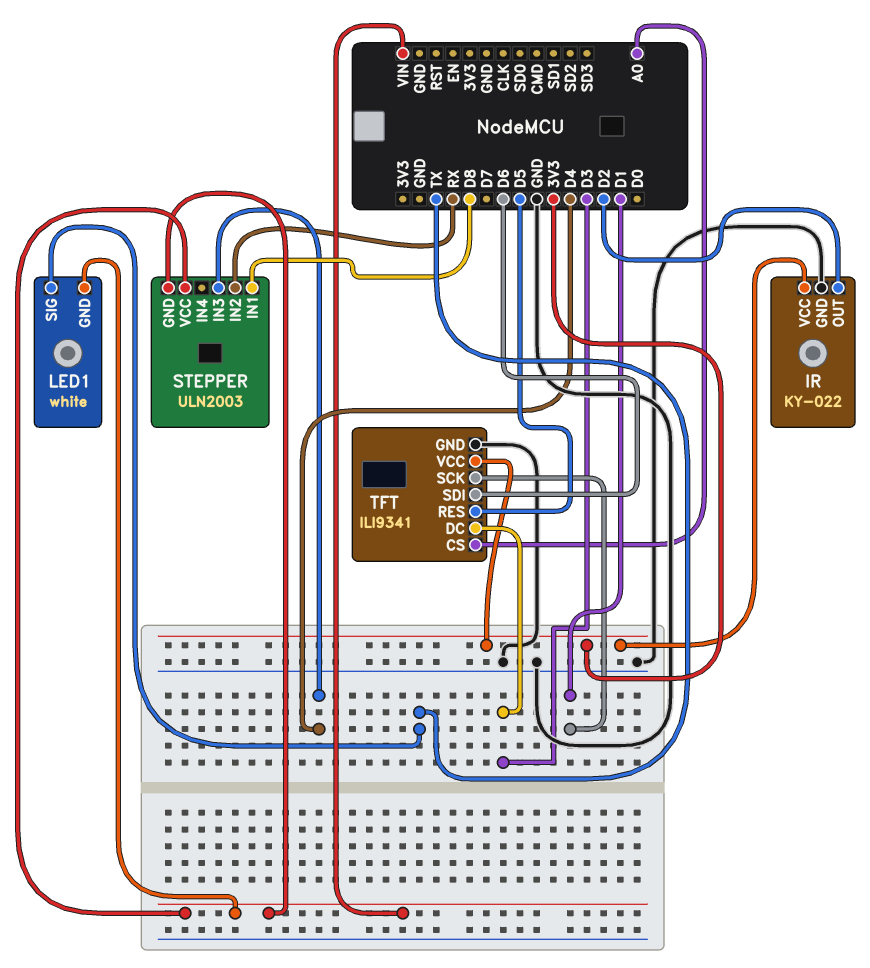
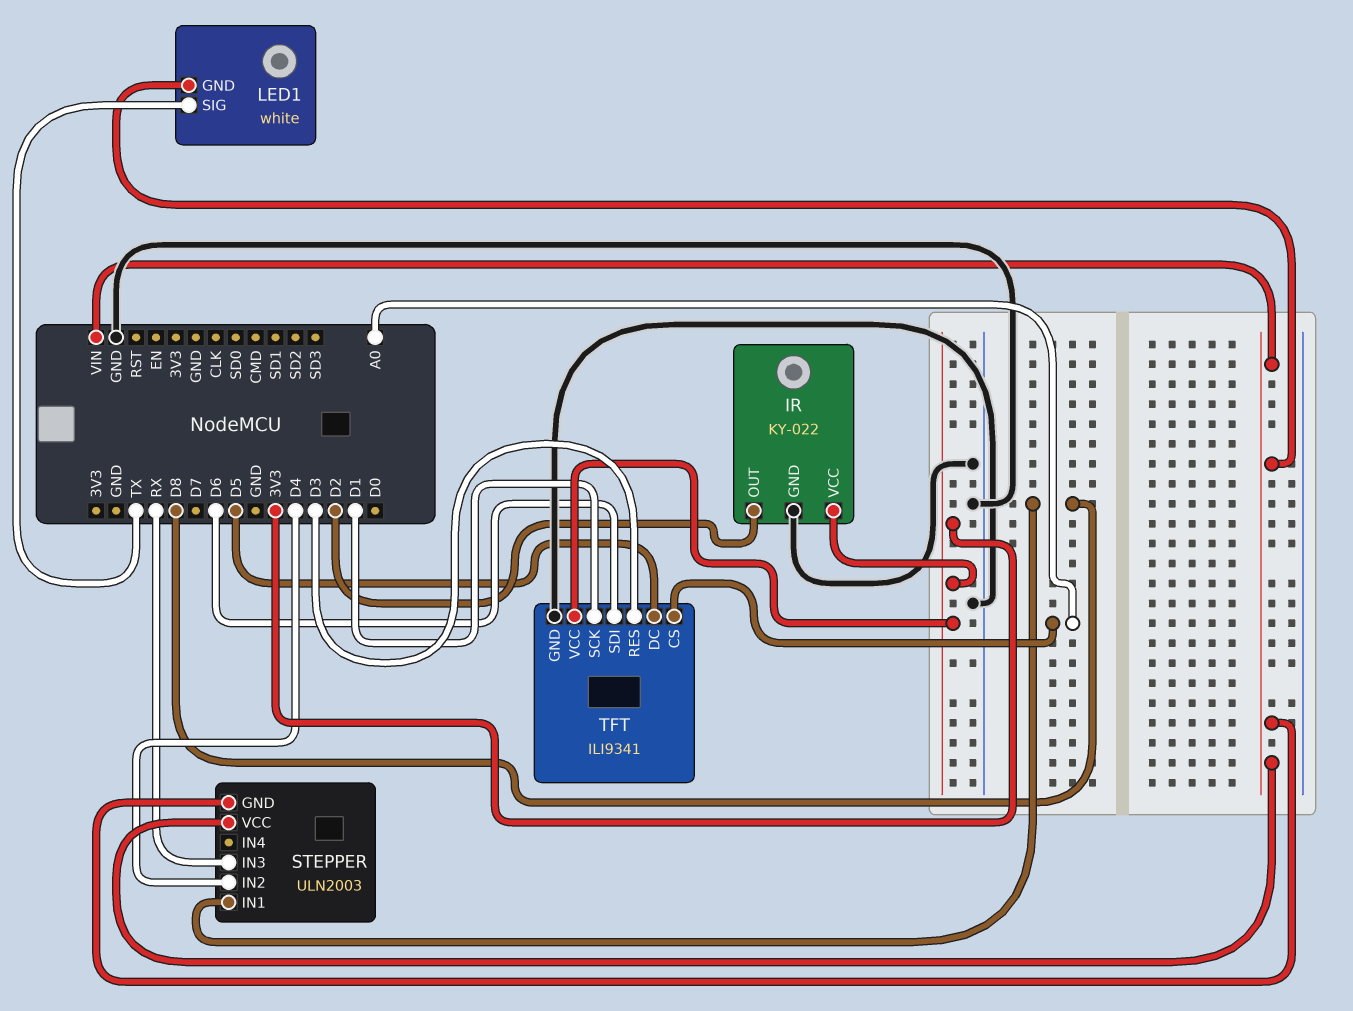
STEPPER pin IN2: RX -> D4
STEPPER pin IN3: D4 -> RX
TFT pin DC: D3 -> D5
TFT pin RES: D5 -> D3

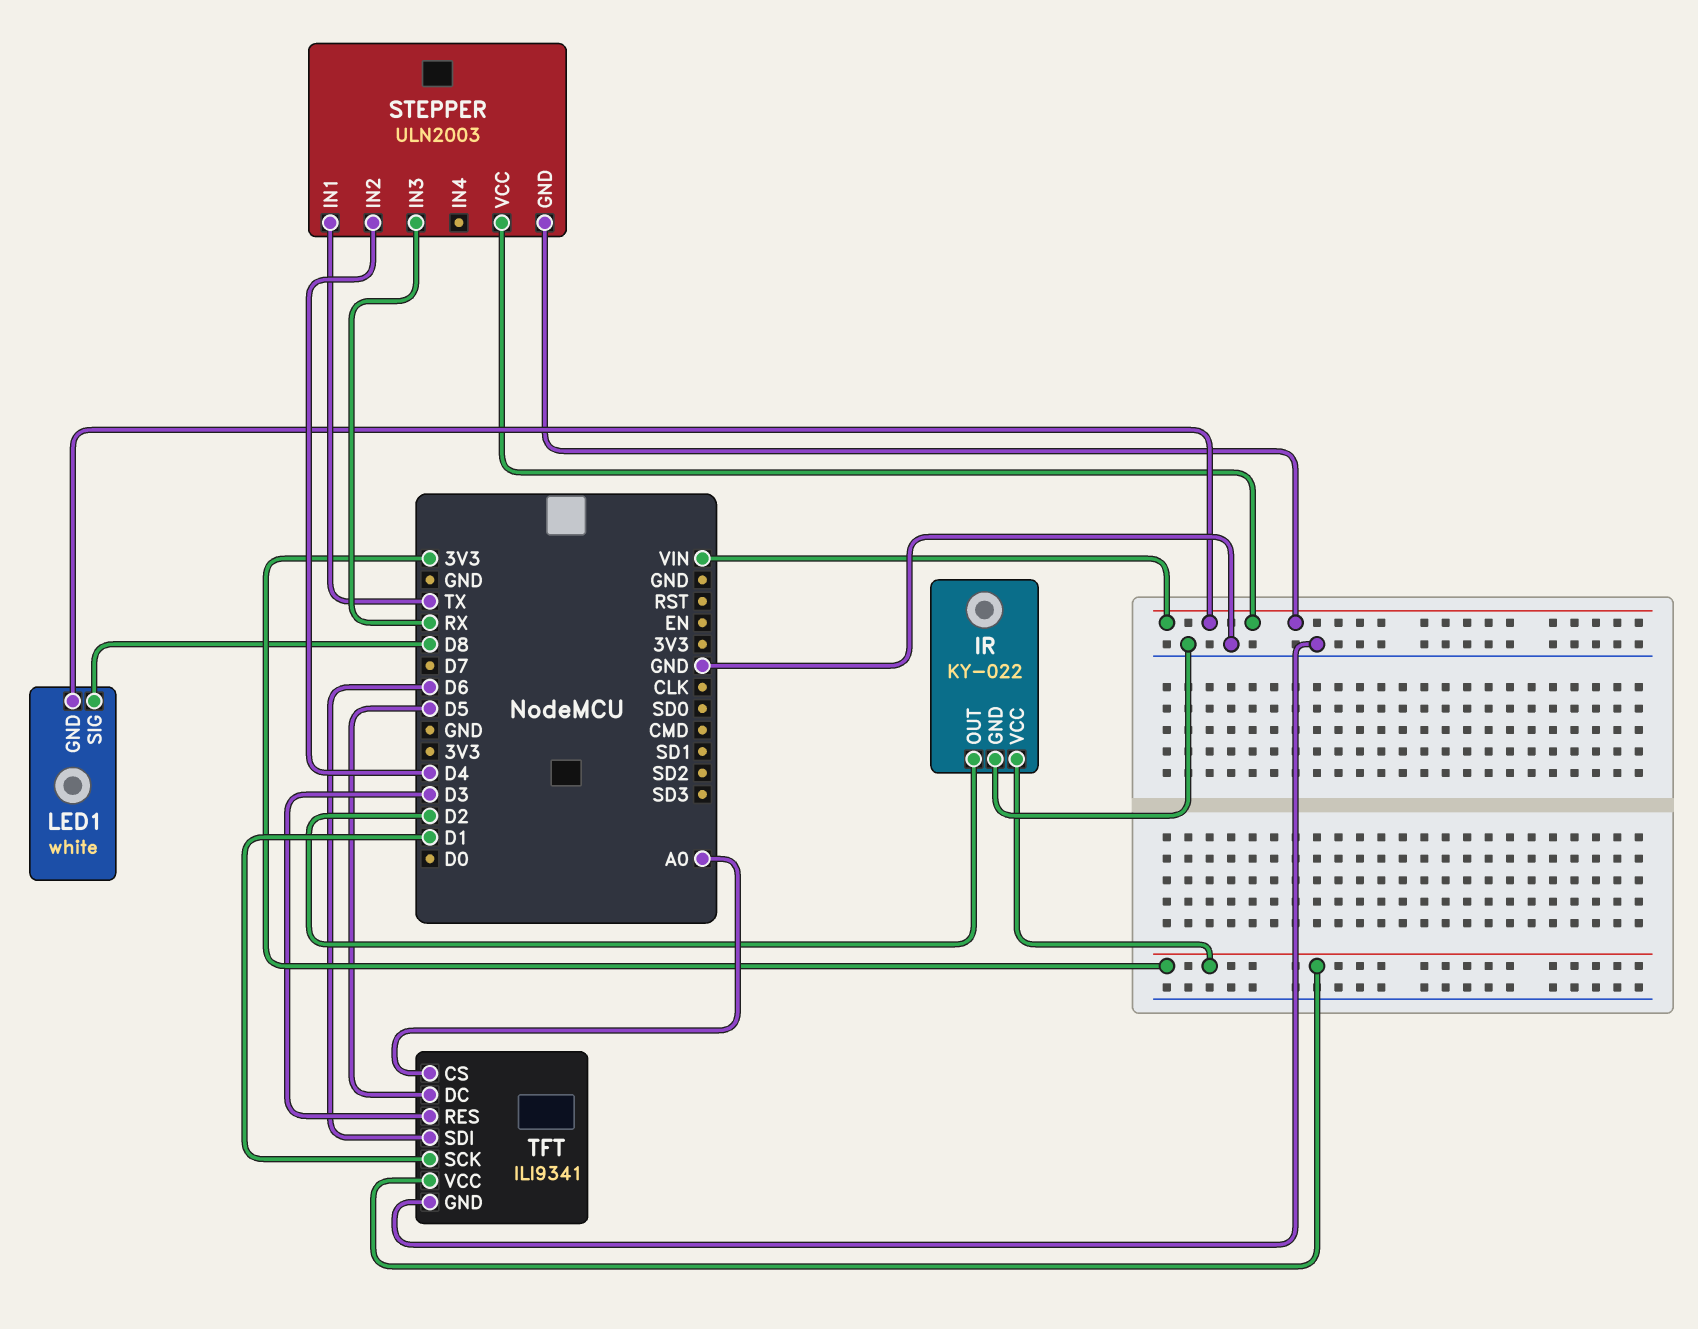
LED1 pin SIG: TX -> D8
STEPPER pin IN1: D8 -> TX

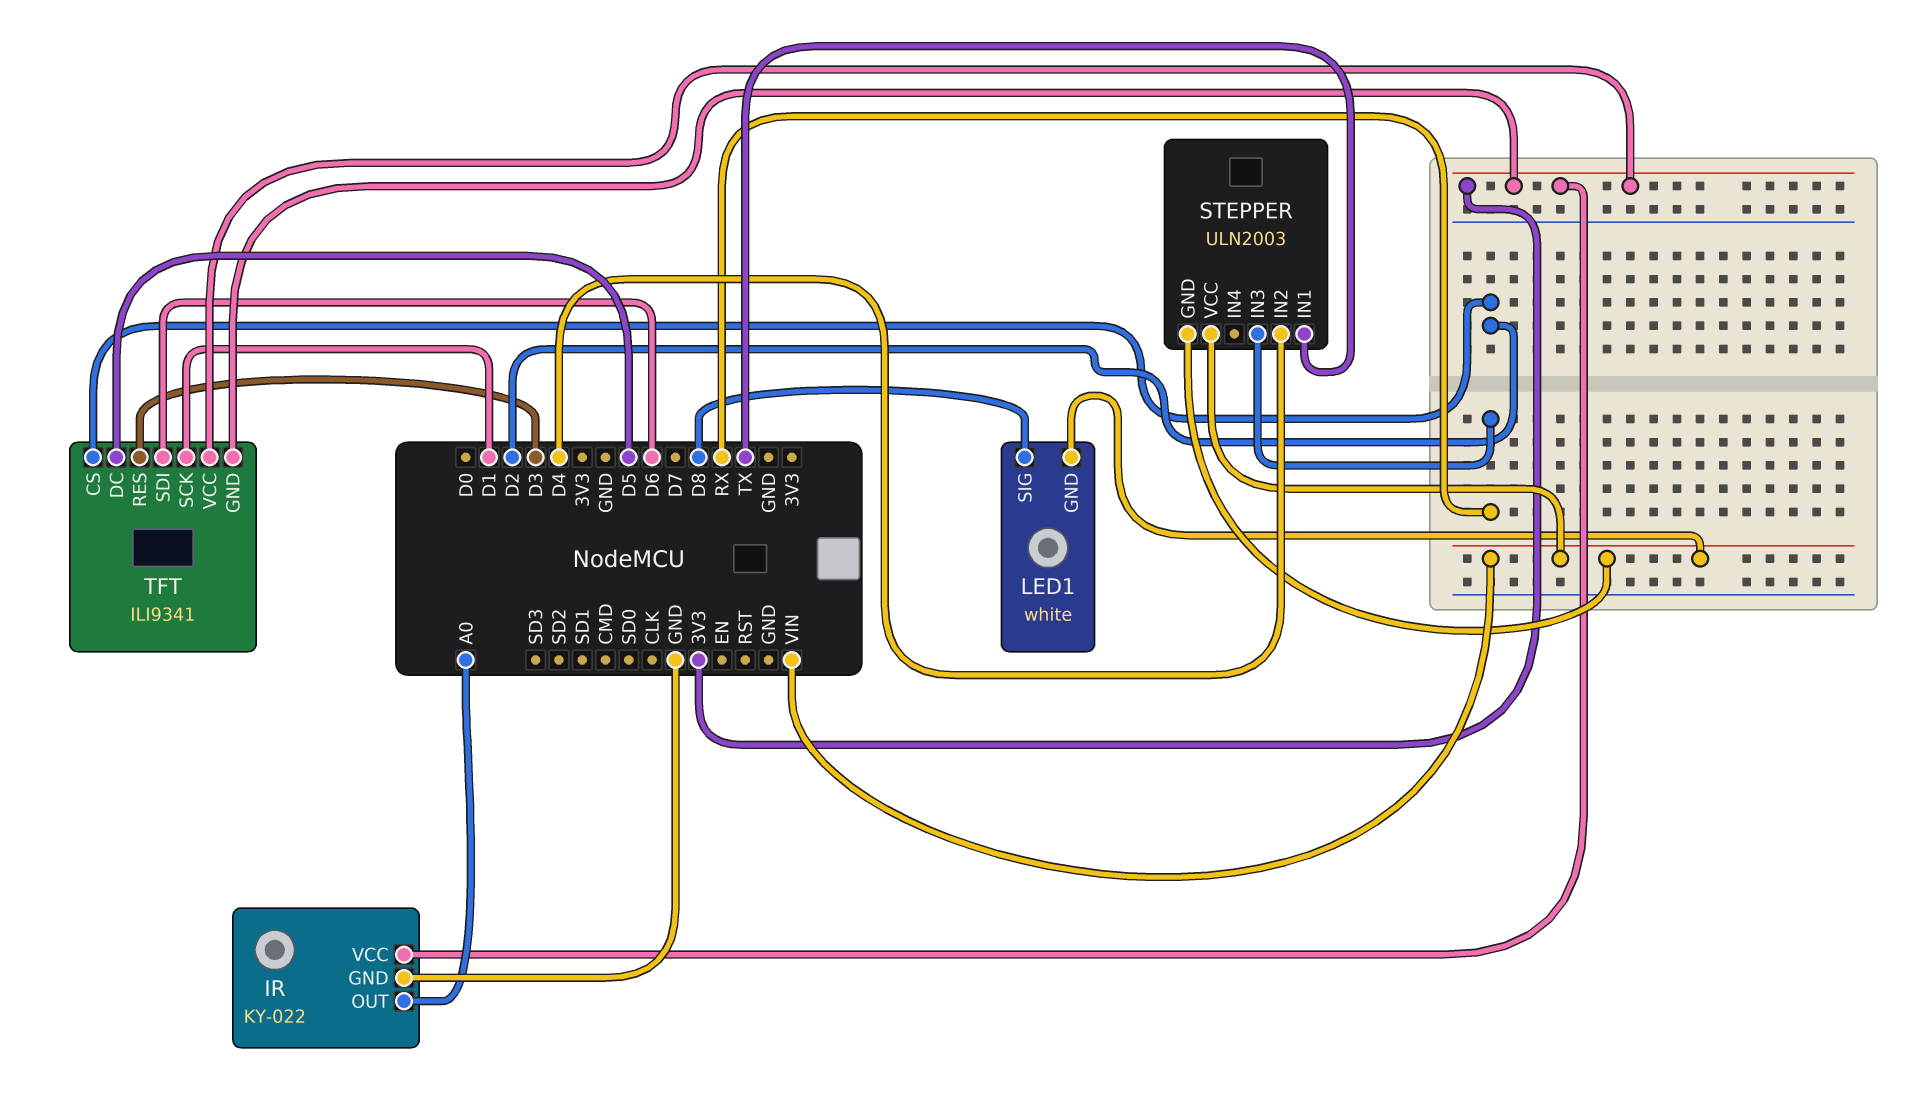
IR pin OUT: D2 -> A0
TFT pin CS: A0 -> D2
TFT pin GND: GND -> 3V3

